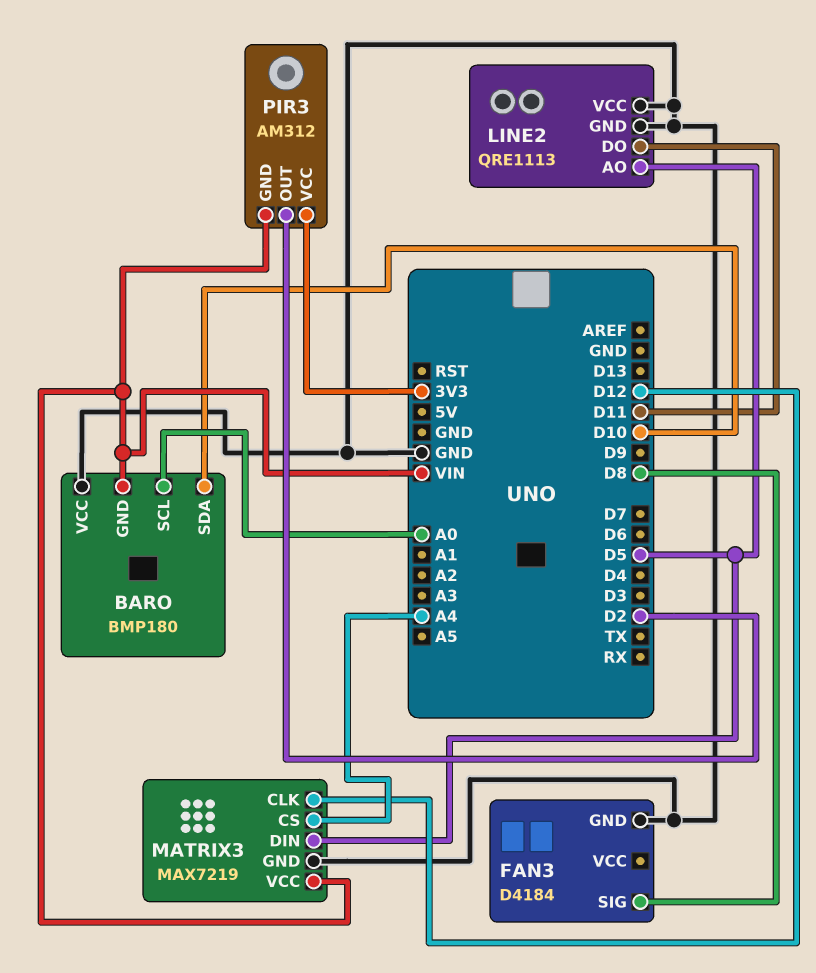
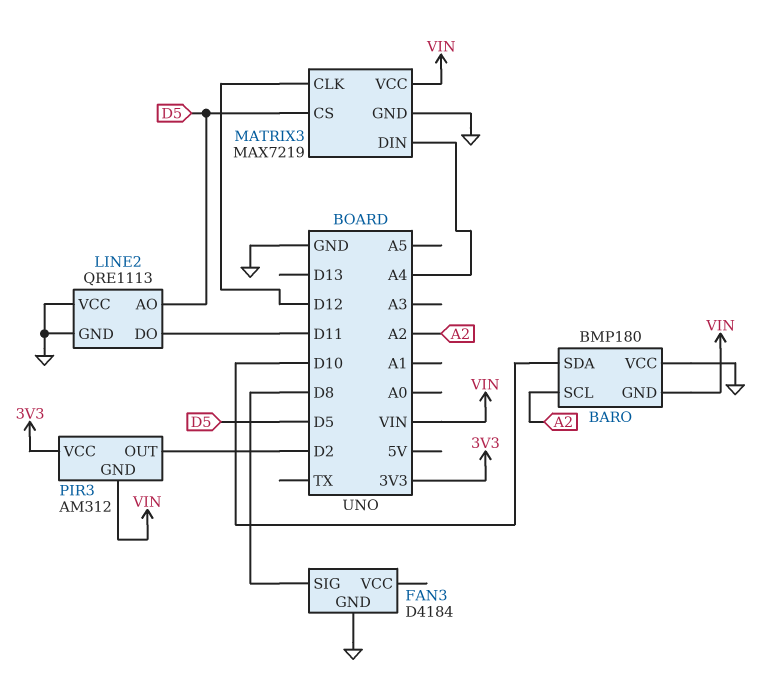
BARO pin SCL: A0 -> A2
MATRIX3 pin CS: A4 -> D5
MATRIX3 pin DIN: D5 -> A4

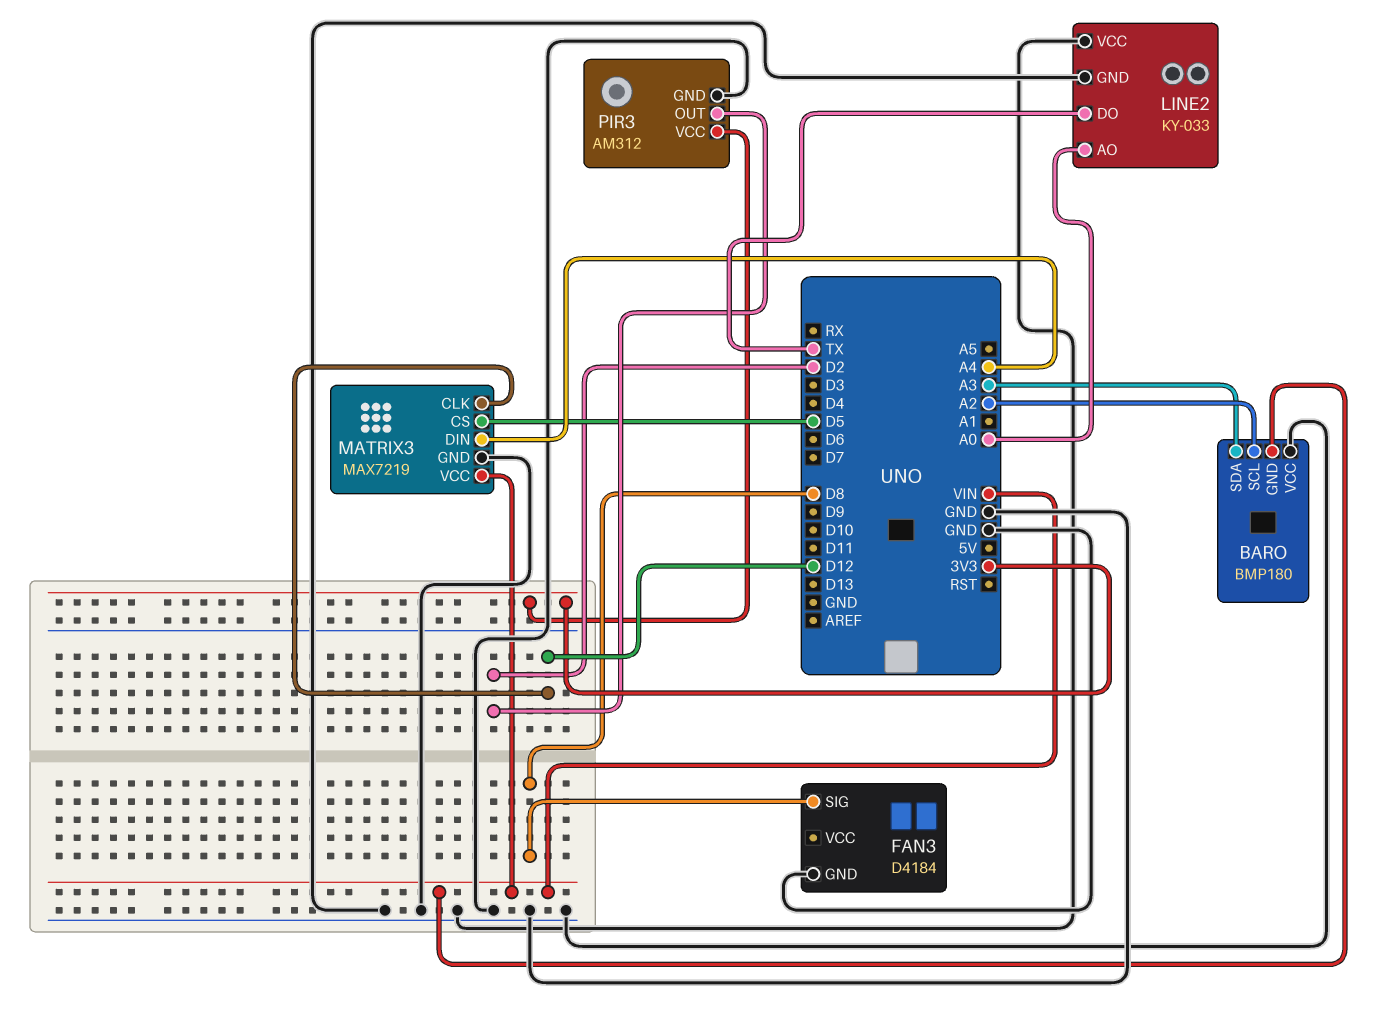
BARO pin SDA: D10 -> A3
LINE2: QRE1113 -> KY-033
LINE2 pin AO: D5 -> A0
LINE2 pin DO: D11 -> TX
PIR3 pin GND: VIN -> GND

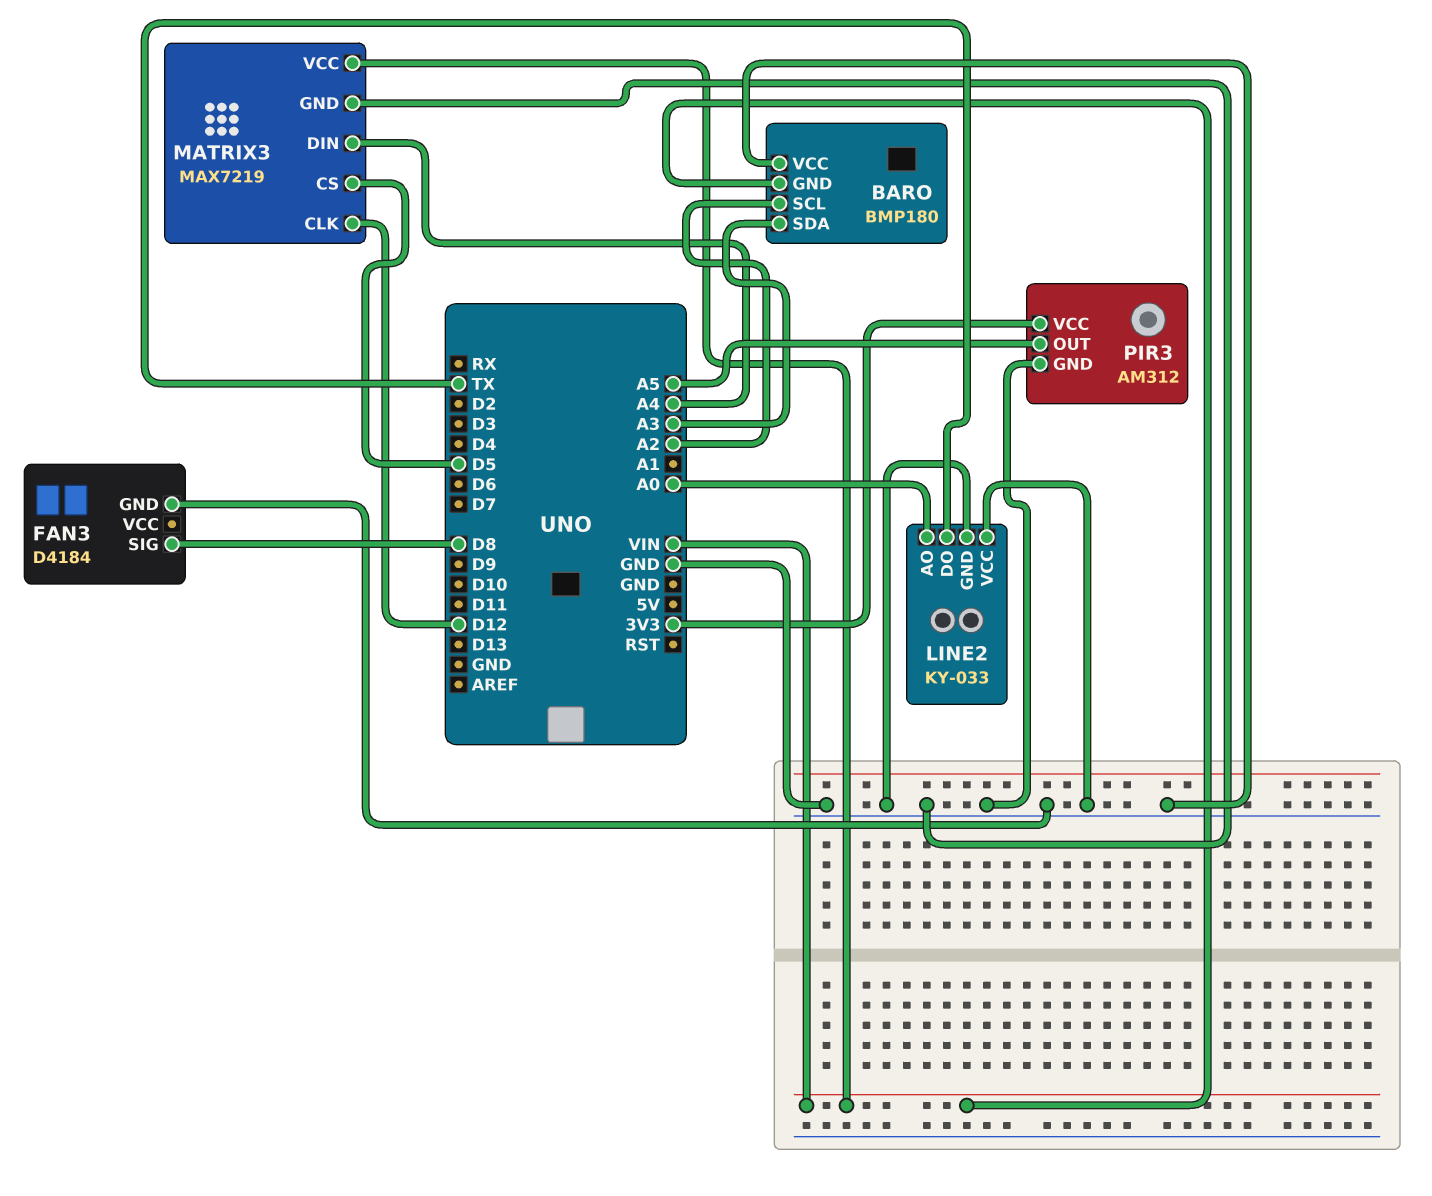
PIR3 pin OUT: D2 -> A5

